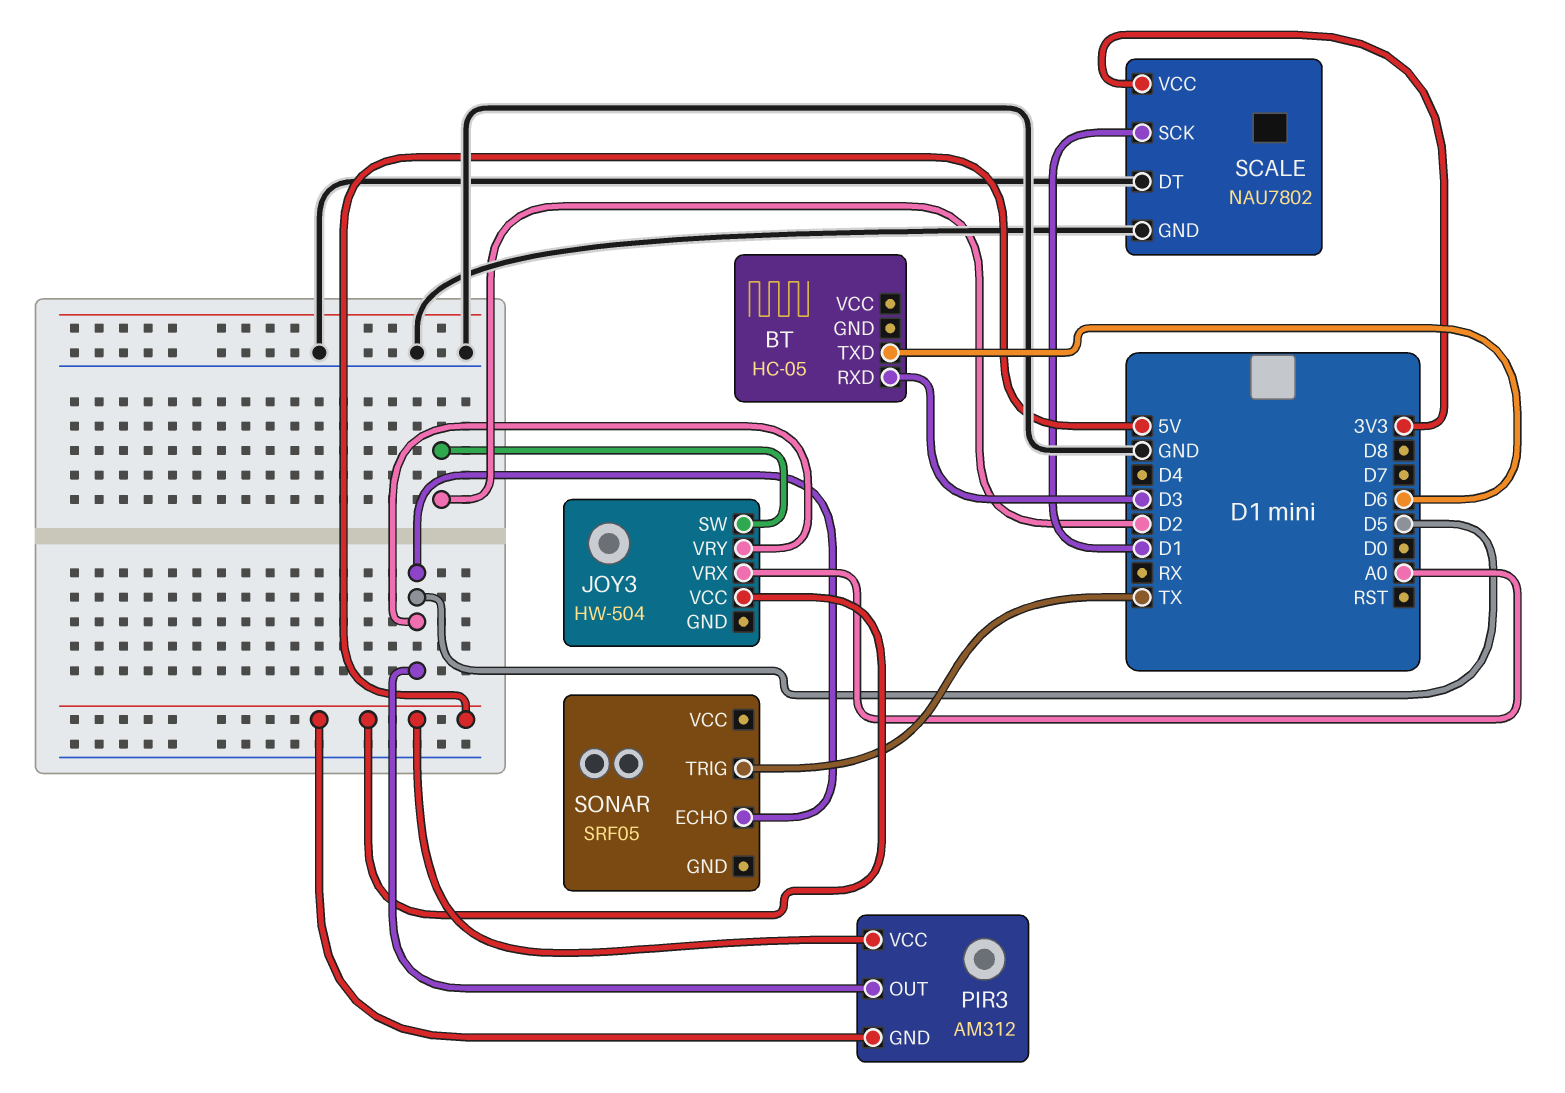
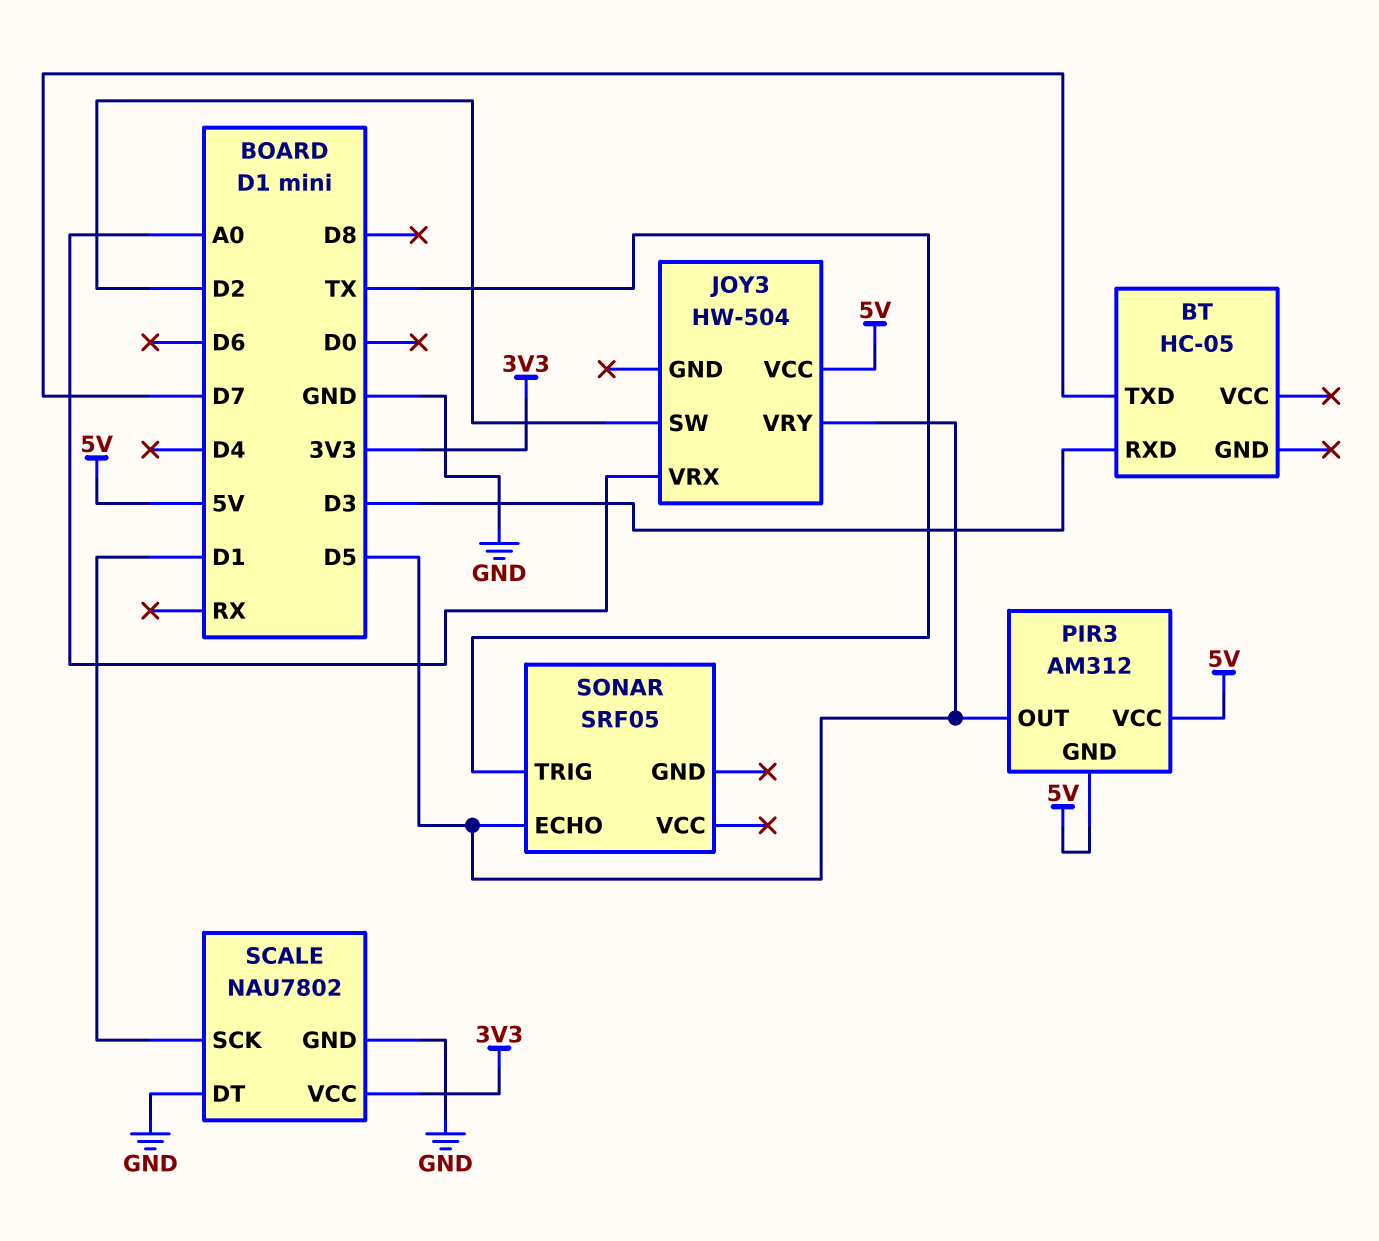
BT pin TXD: D6 -> D7

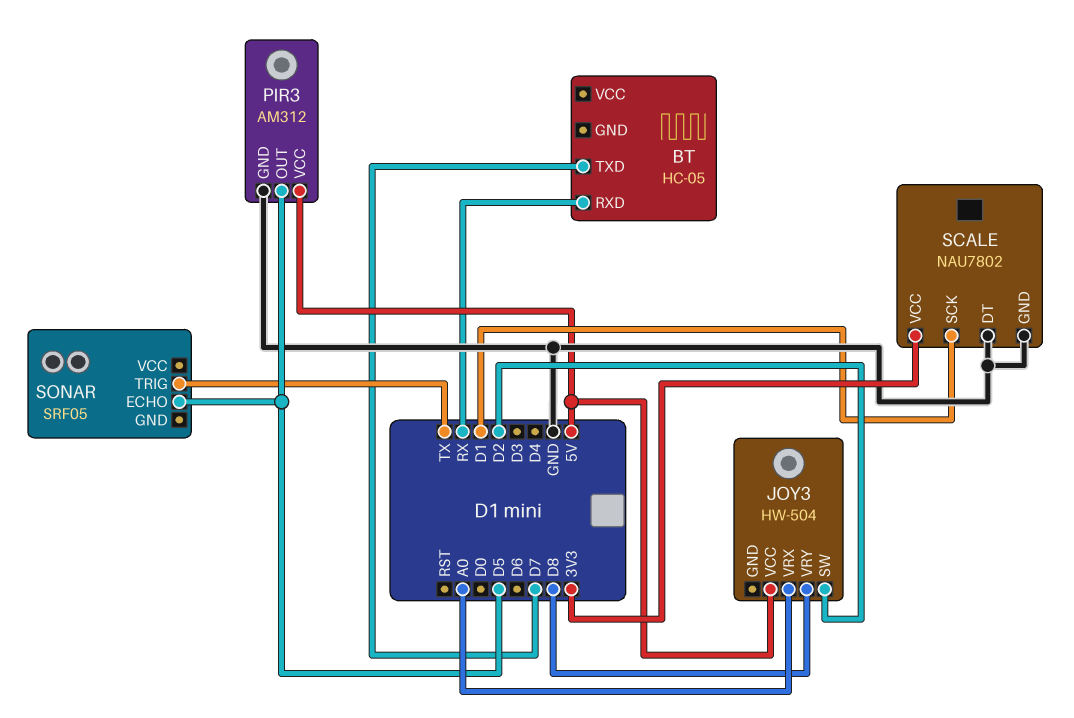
BT pin RXD: D3 -> RX
JOY3 pin VRY: D5 -> D8
PIR3 pin GND: 5V -> GND

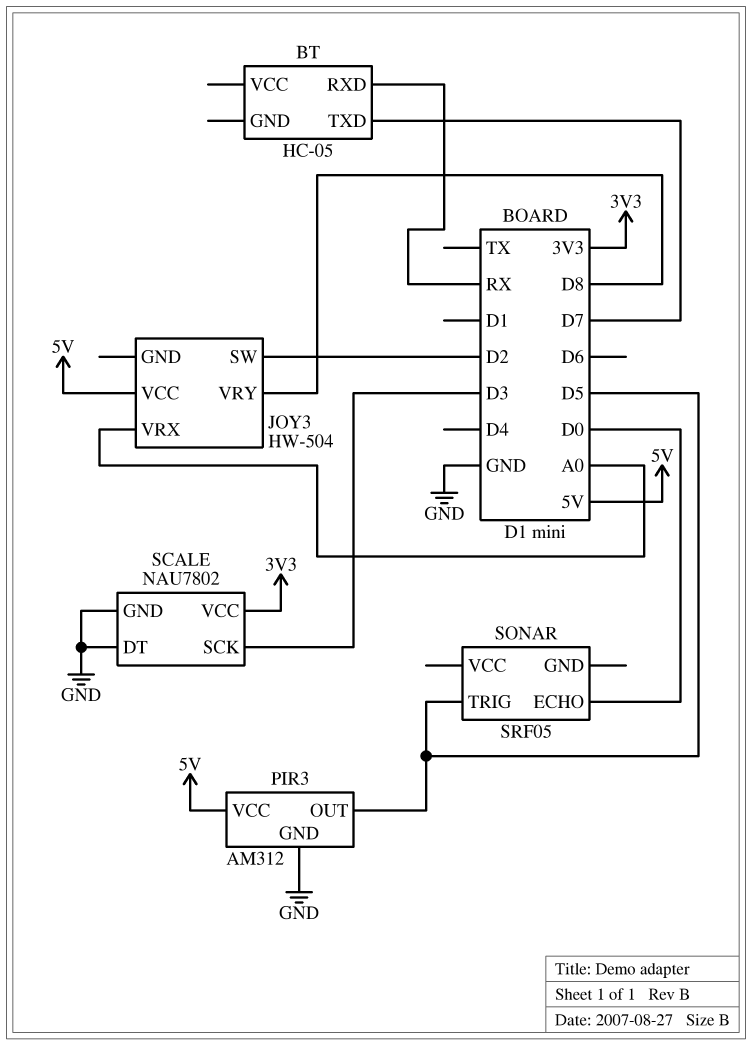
SCALE pin SCK: D1 -> D3
SONAR pin ECHO: D5 -> D0
SONAR pin TRIG: TX -> D5

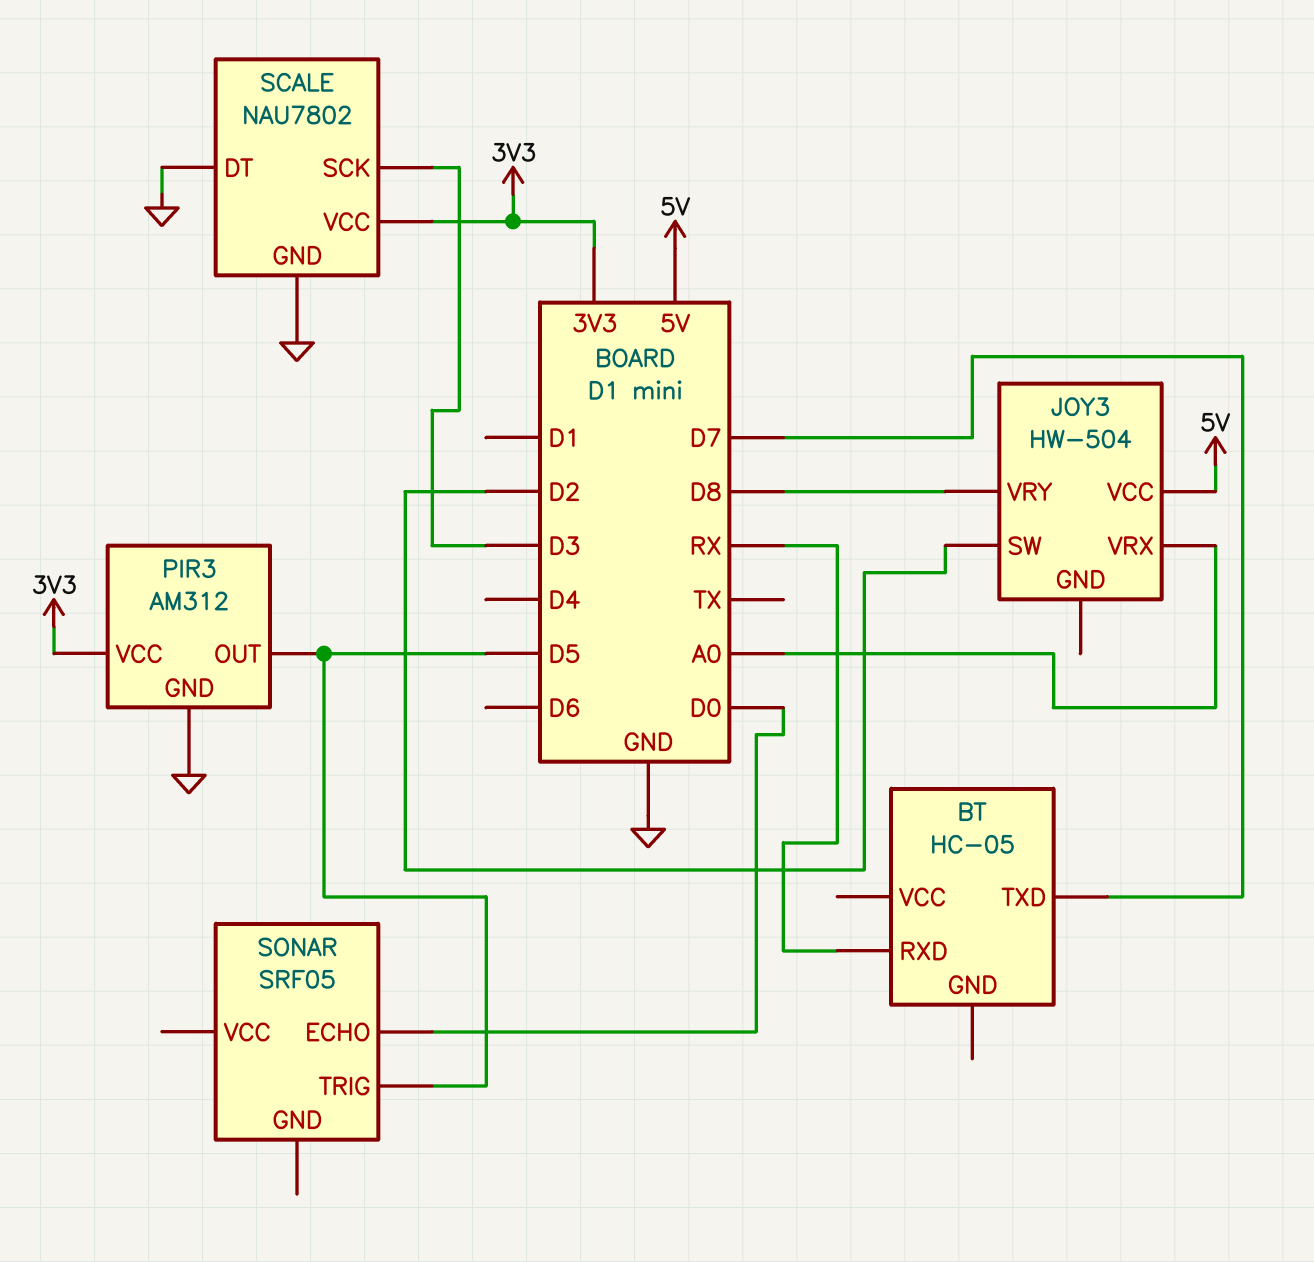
PIR3 pin VCC: 5V -> 3V3

